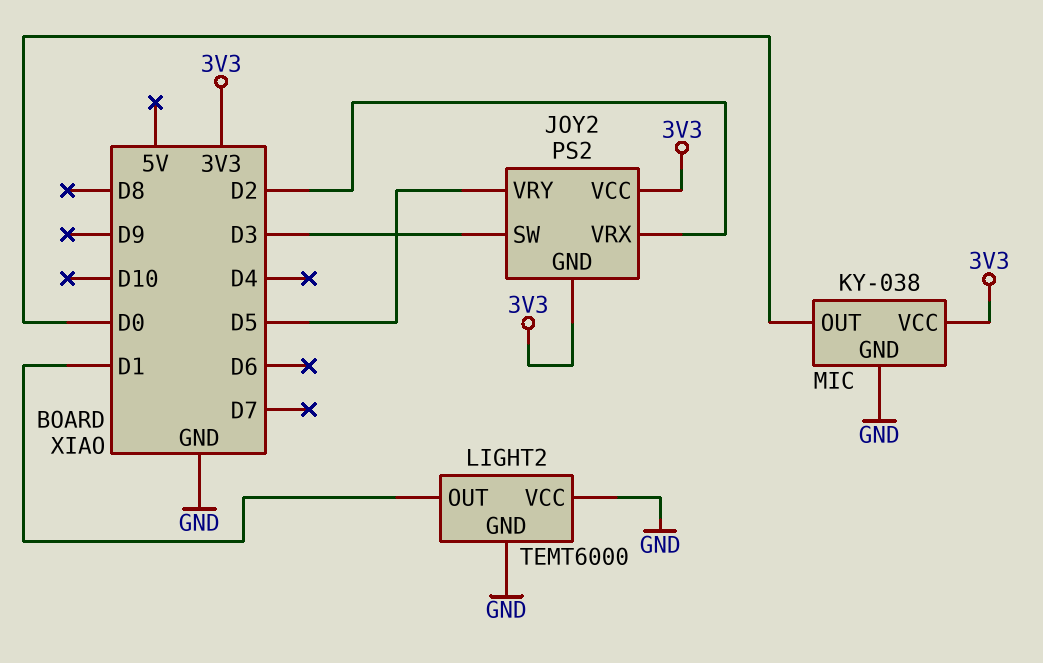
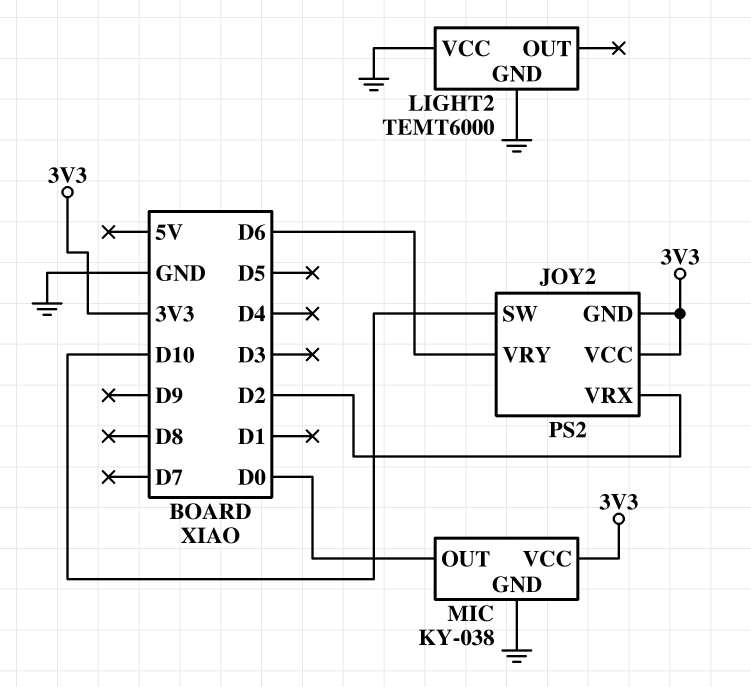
JOY2 pin SW: D3 -> D10
JOY2 pin VRY: D5 -> D6
LIGHT2 pin OUT: D1 -> none

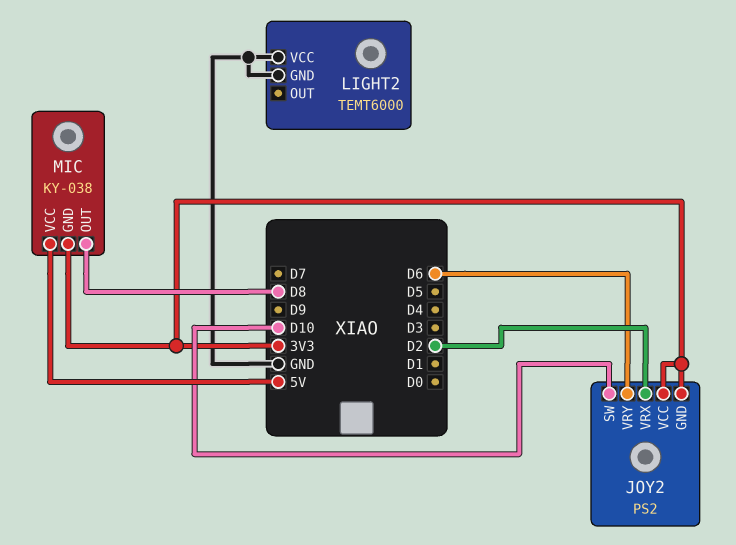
MIC pin GND: GND -> 3V3
MIC pin OUT: D0 -> D8
MIC pin VCC: 3V3 -> 5V

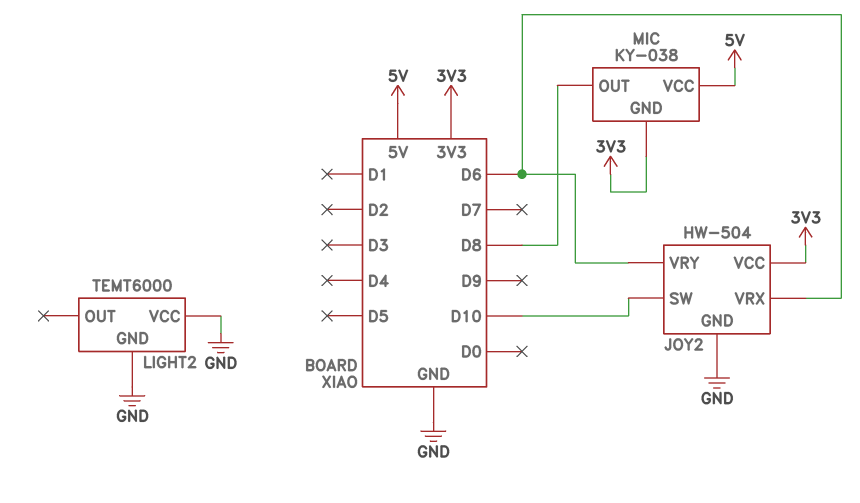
JOY2: PS2 -> HW-504
JOY2 pin GND: 3V3 -> GND
JOY2 pin VRX: D2 -> D6

